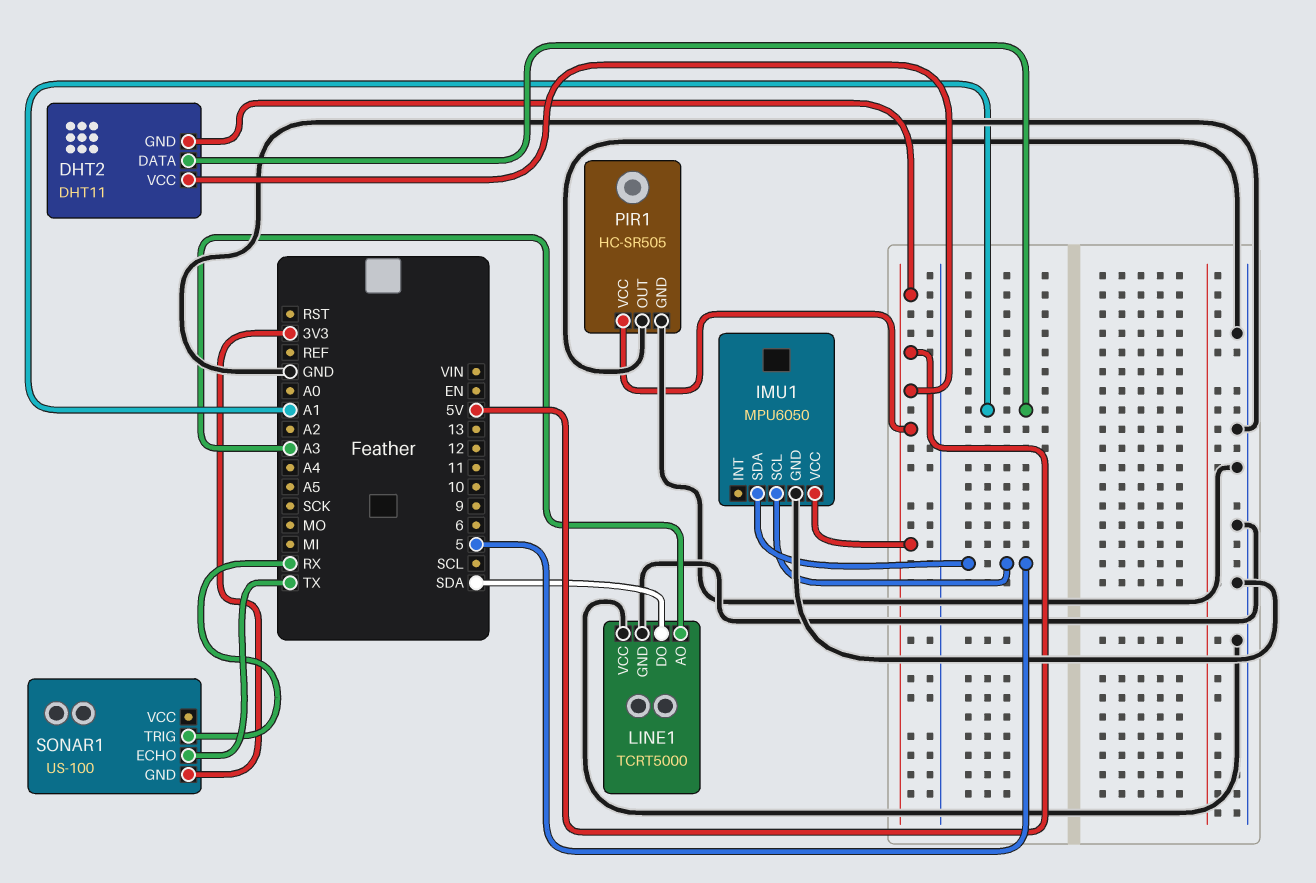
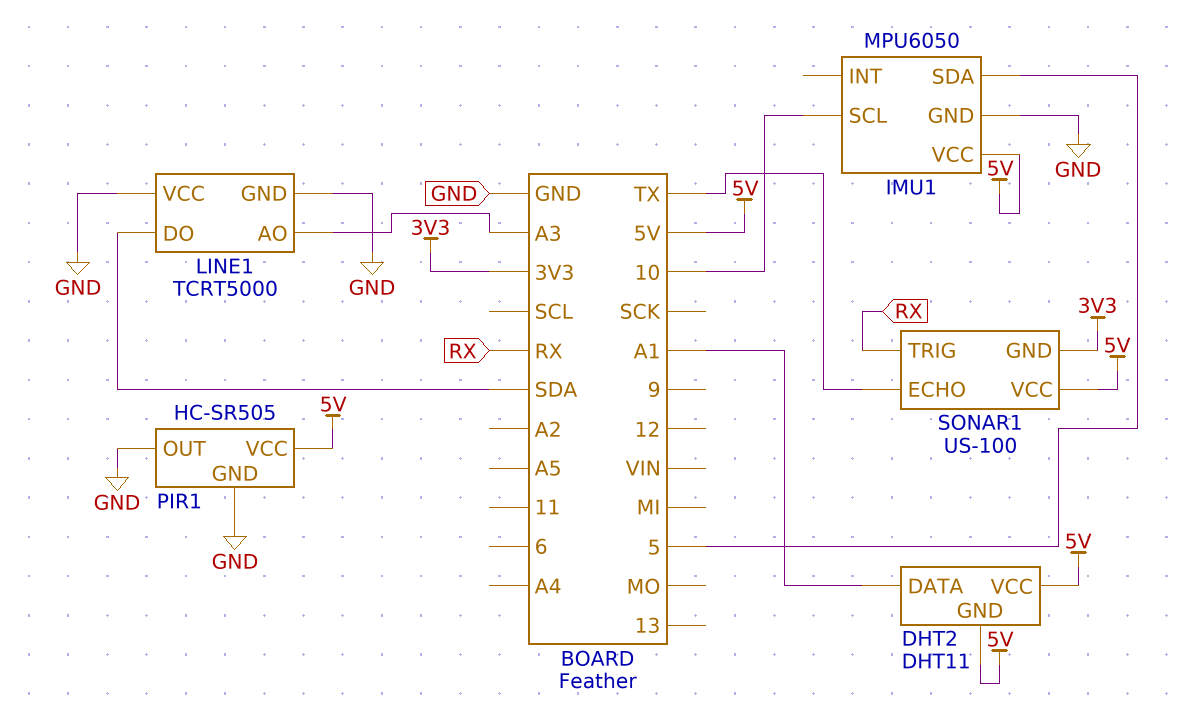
IMU1 pin SCL: 5 -> 10
SONAR1 pin VCC: none -> 5V

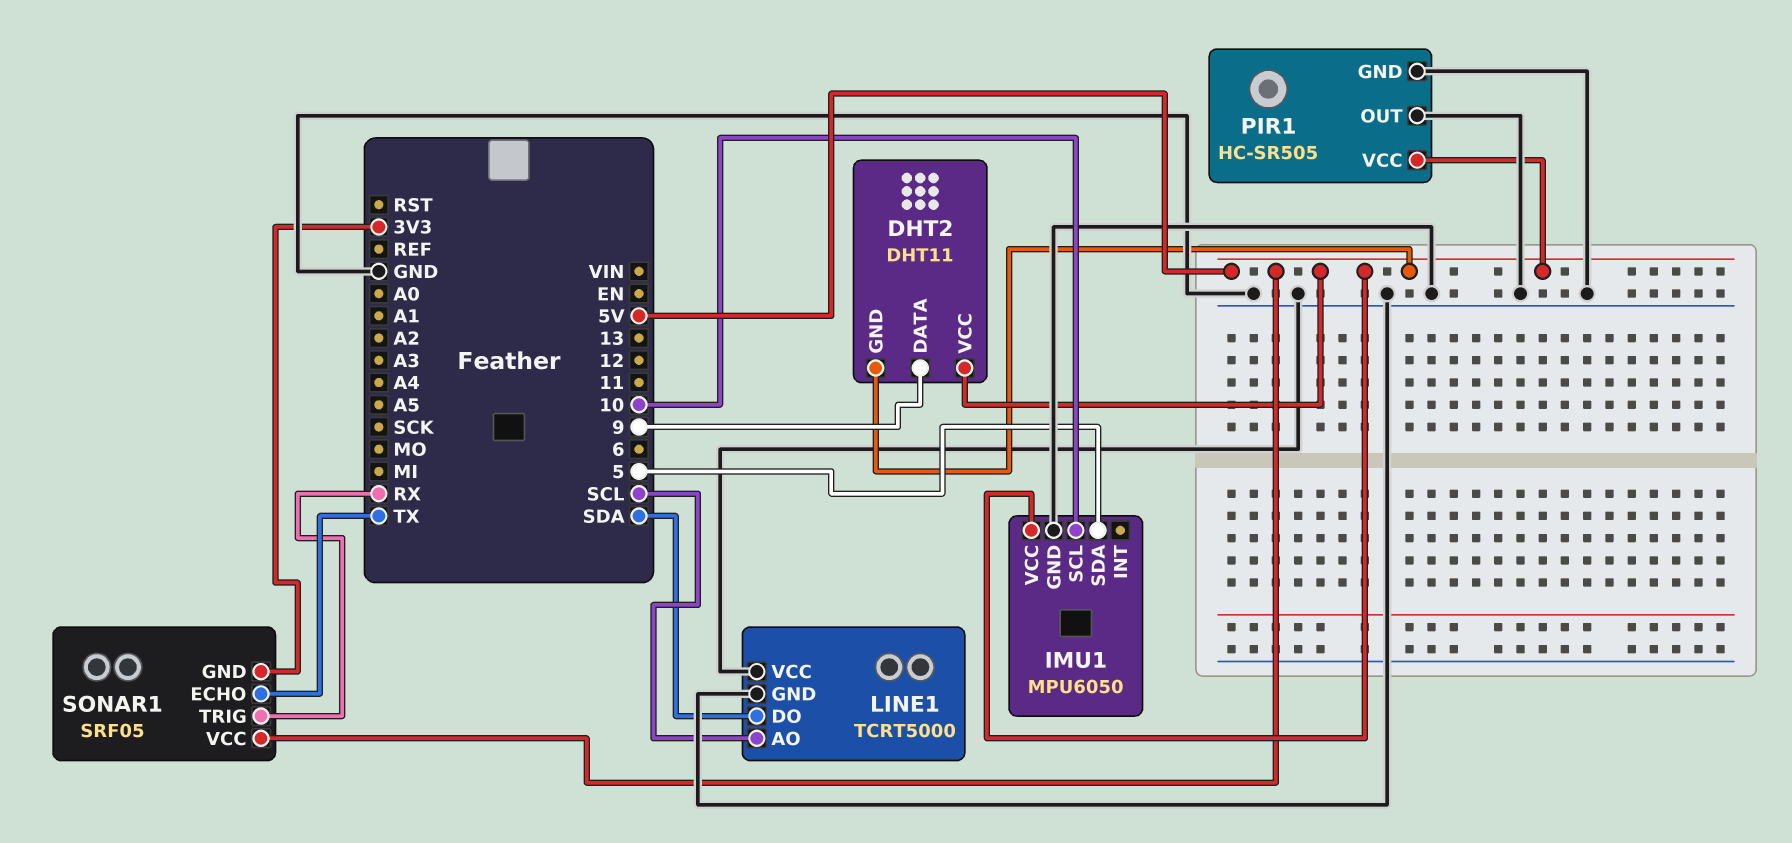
DHT2 pin DATA: A1 -> 9
LINE1 pin AO: A3 -> SCL
SONAR1: US-100 -> SRF05

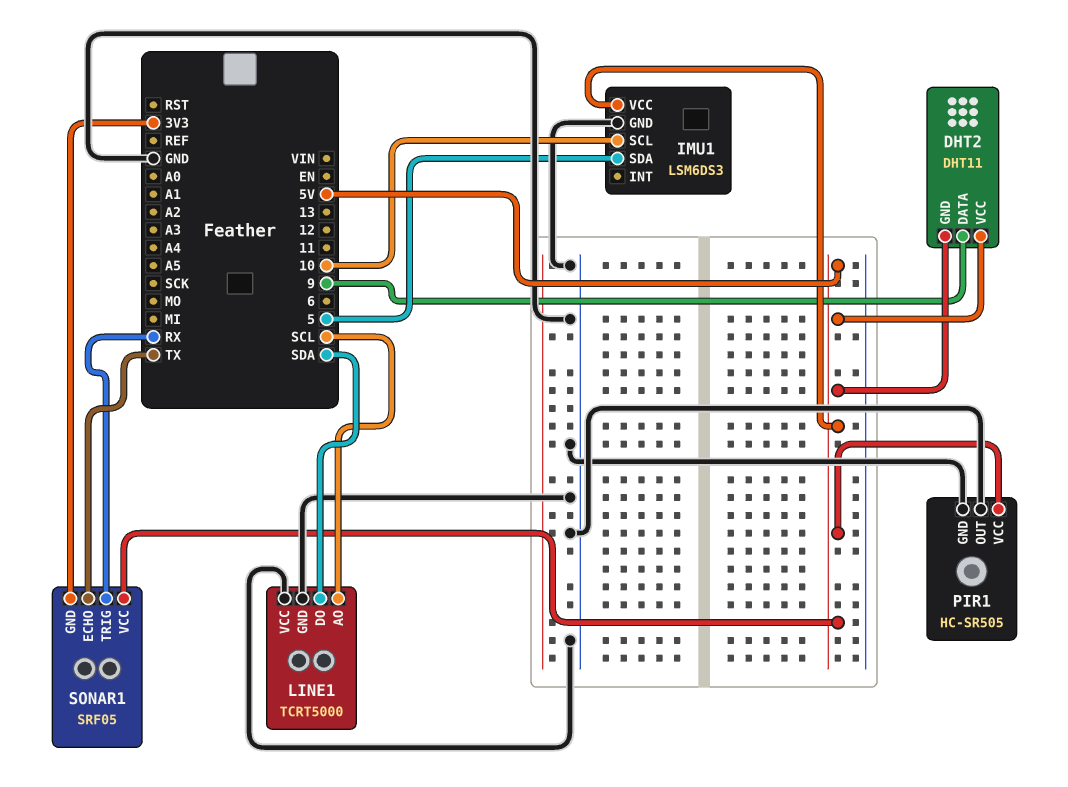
IMU1: MPU6050 -> LSM6DS3

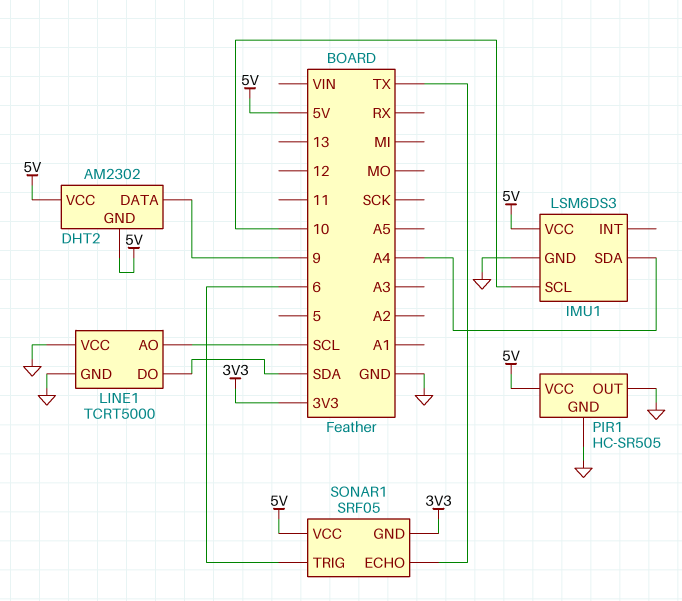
DHT2: DHT11 -> AM2302
IMU1 pin SDA: 5 -> A4
SONAR1 pin TRIG: RX -> 6

